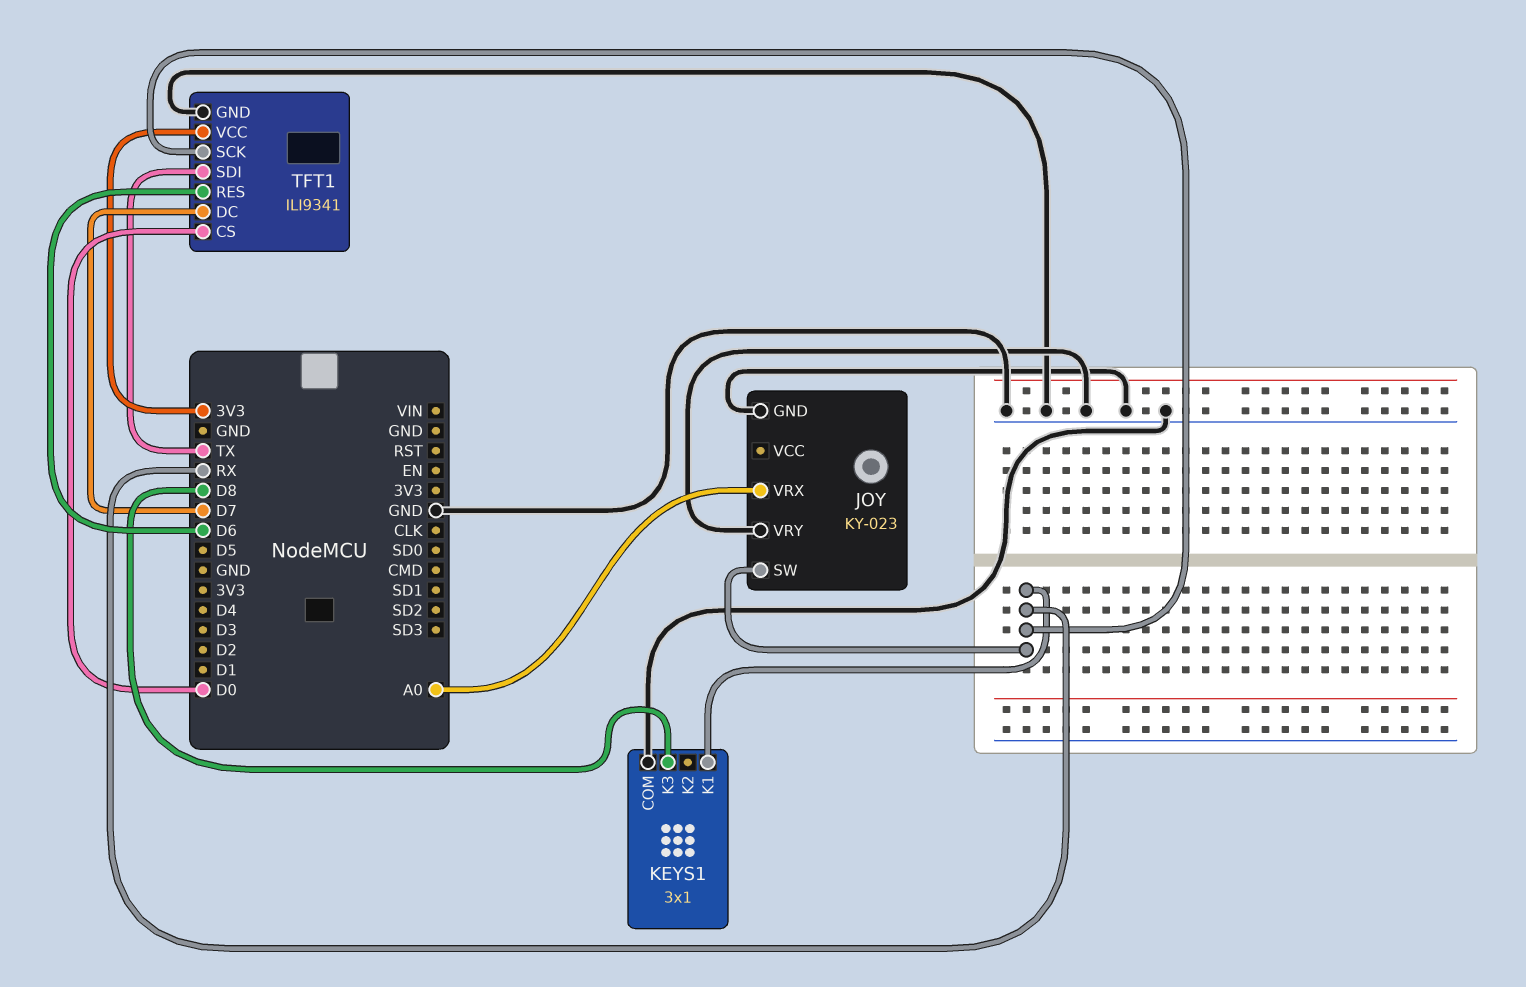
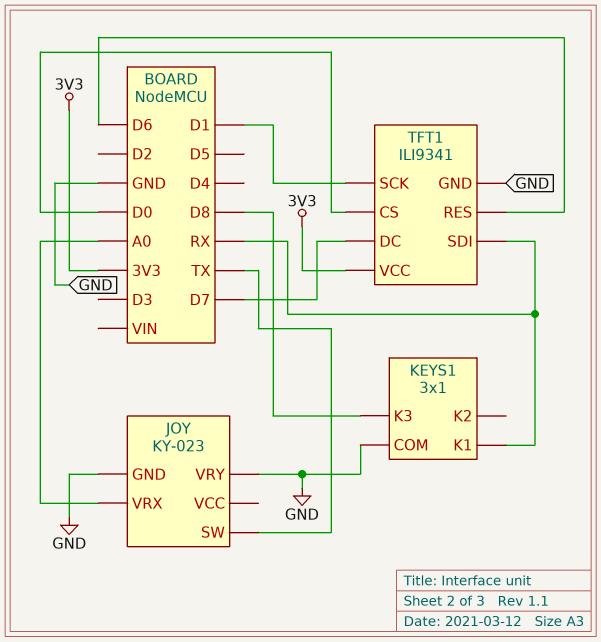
JOY pin SW: RX -> TX
TFT1 pin SCK: RX -> D1
TFT1 pin SDI: TX -> RX

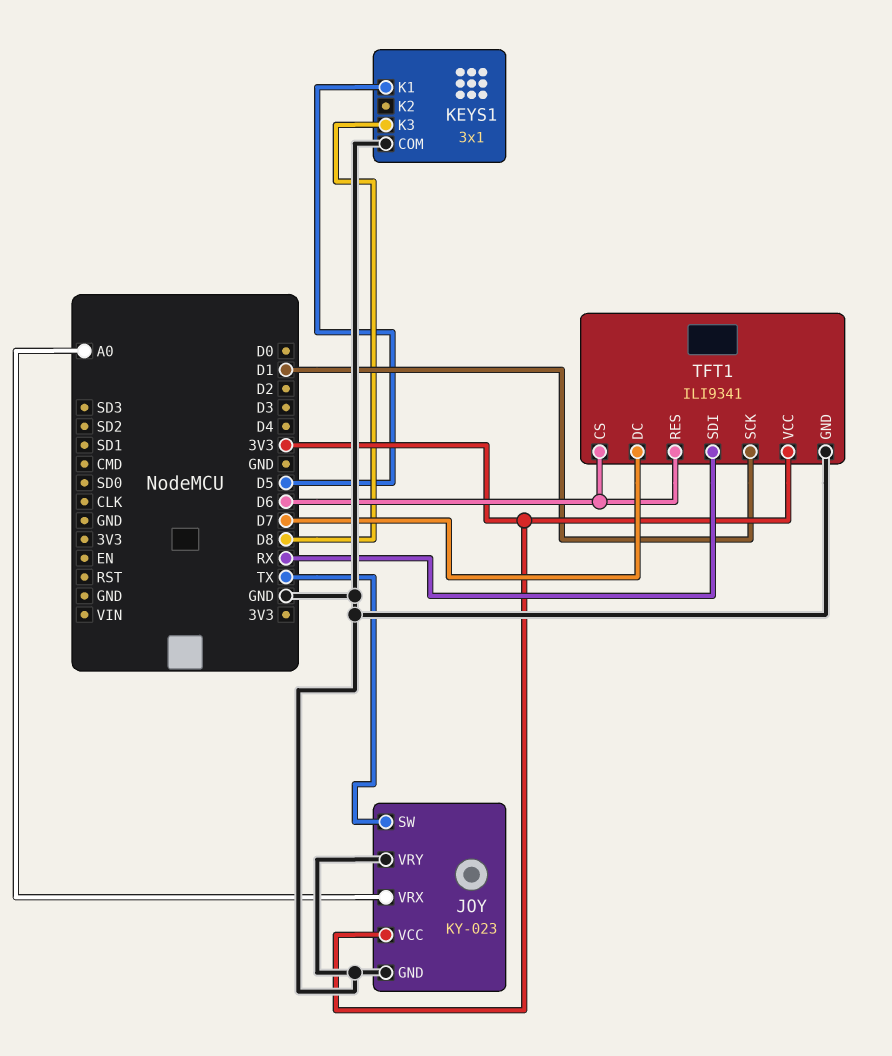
JOY pin VCC: none -> 3V3
KEYS1 pin K1: RX -> D5
TFT1 pin CS: D0 -> D6

